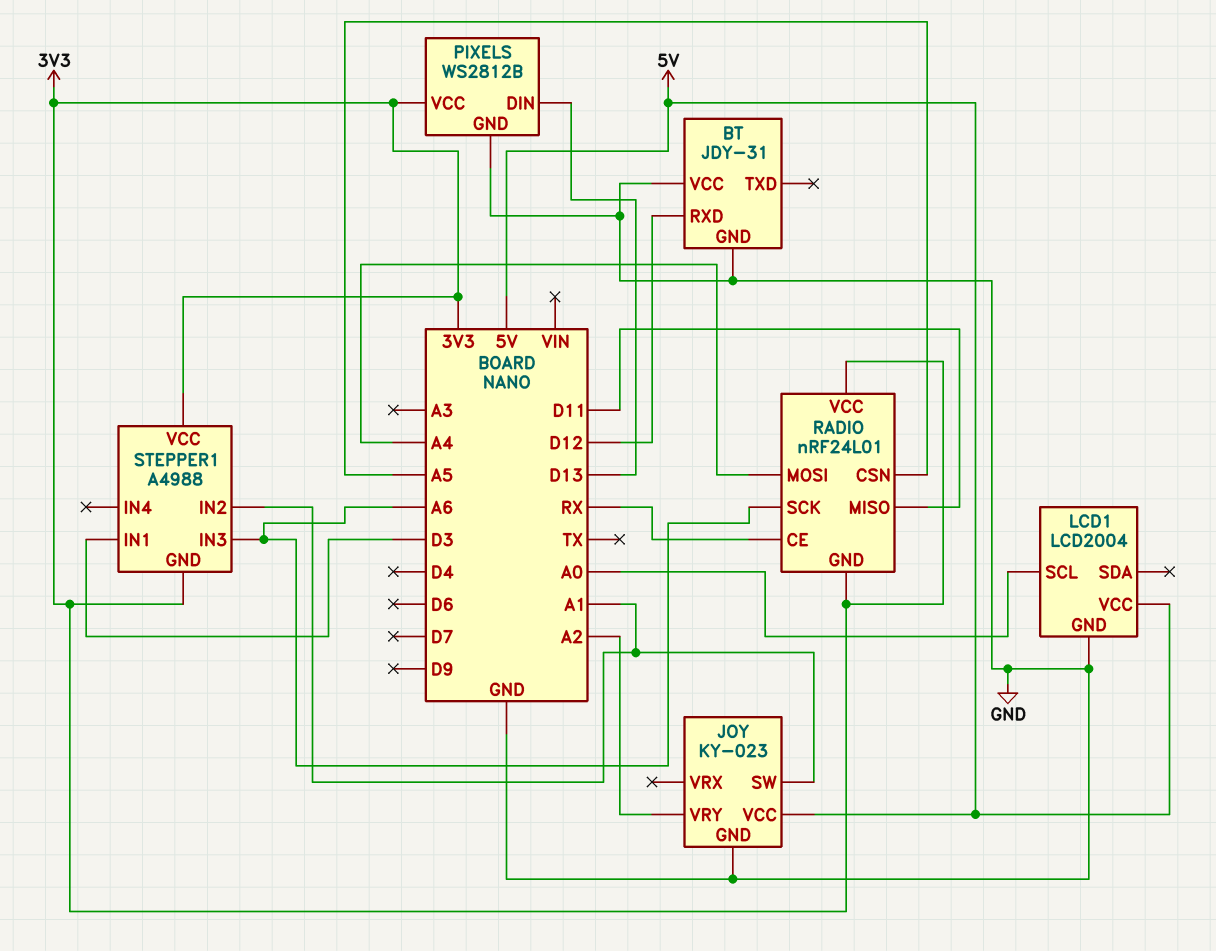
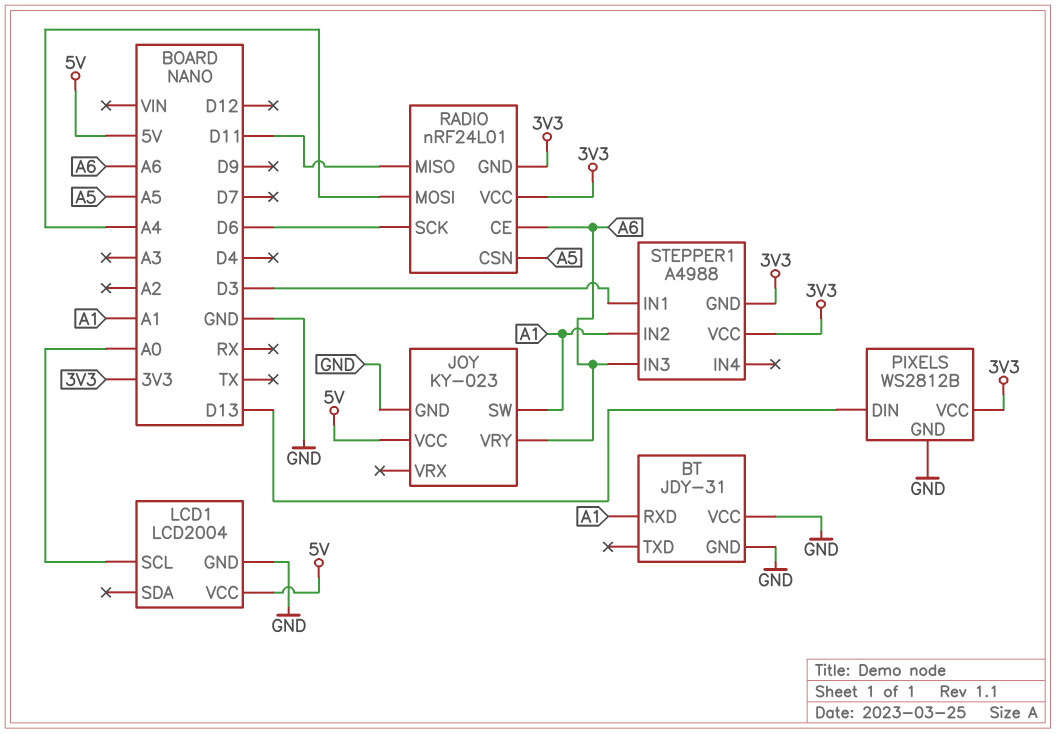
BT pin RXD: D12 -> A1
JOY pin VRY: A2 -> A6
RADIO pin CE: RX -> A6
RADIO pin SCK: A6 -> D6

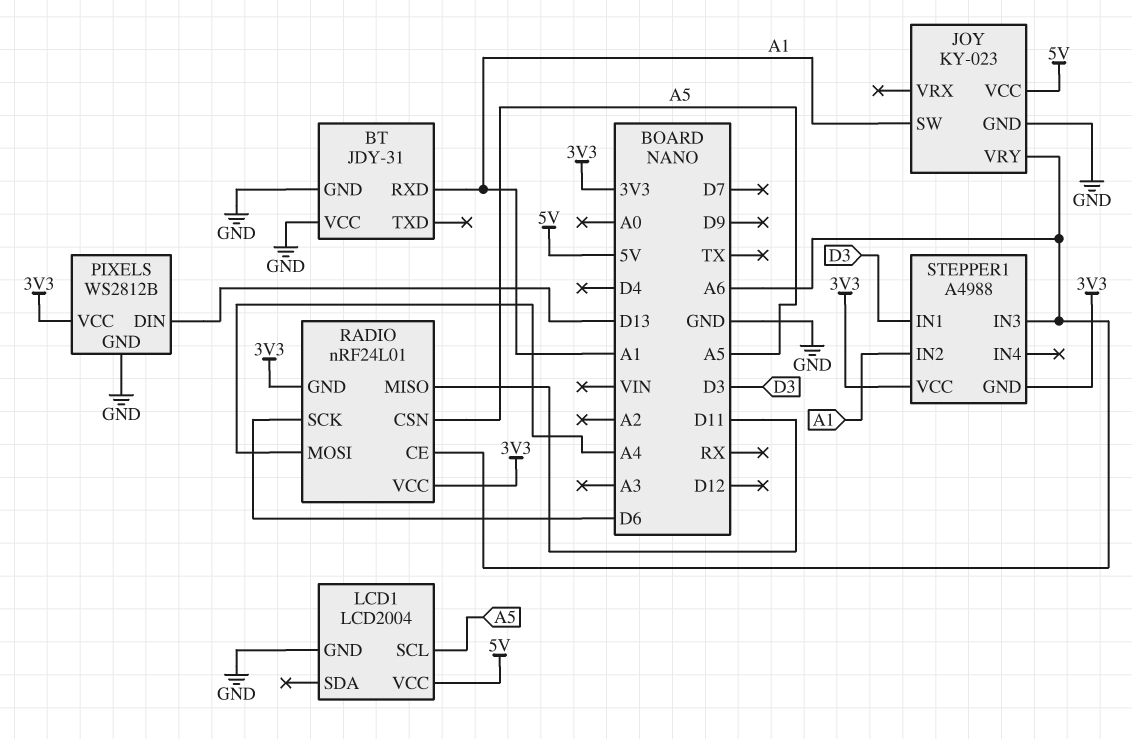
LCD1 pin SCL: A0 -> A5

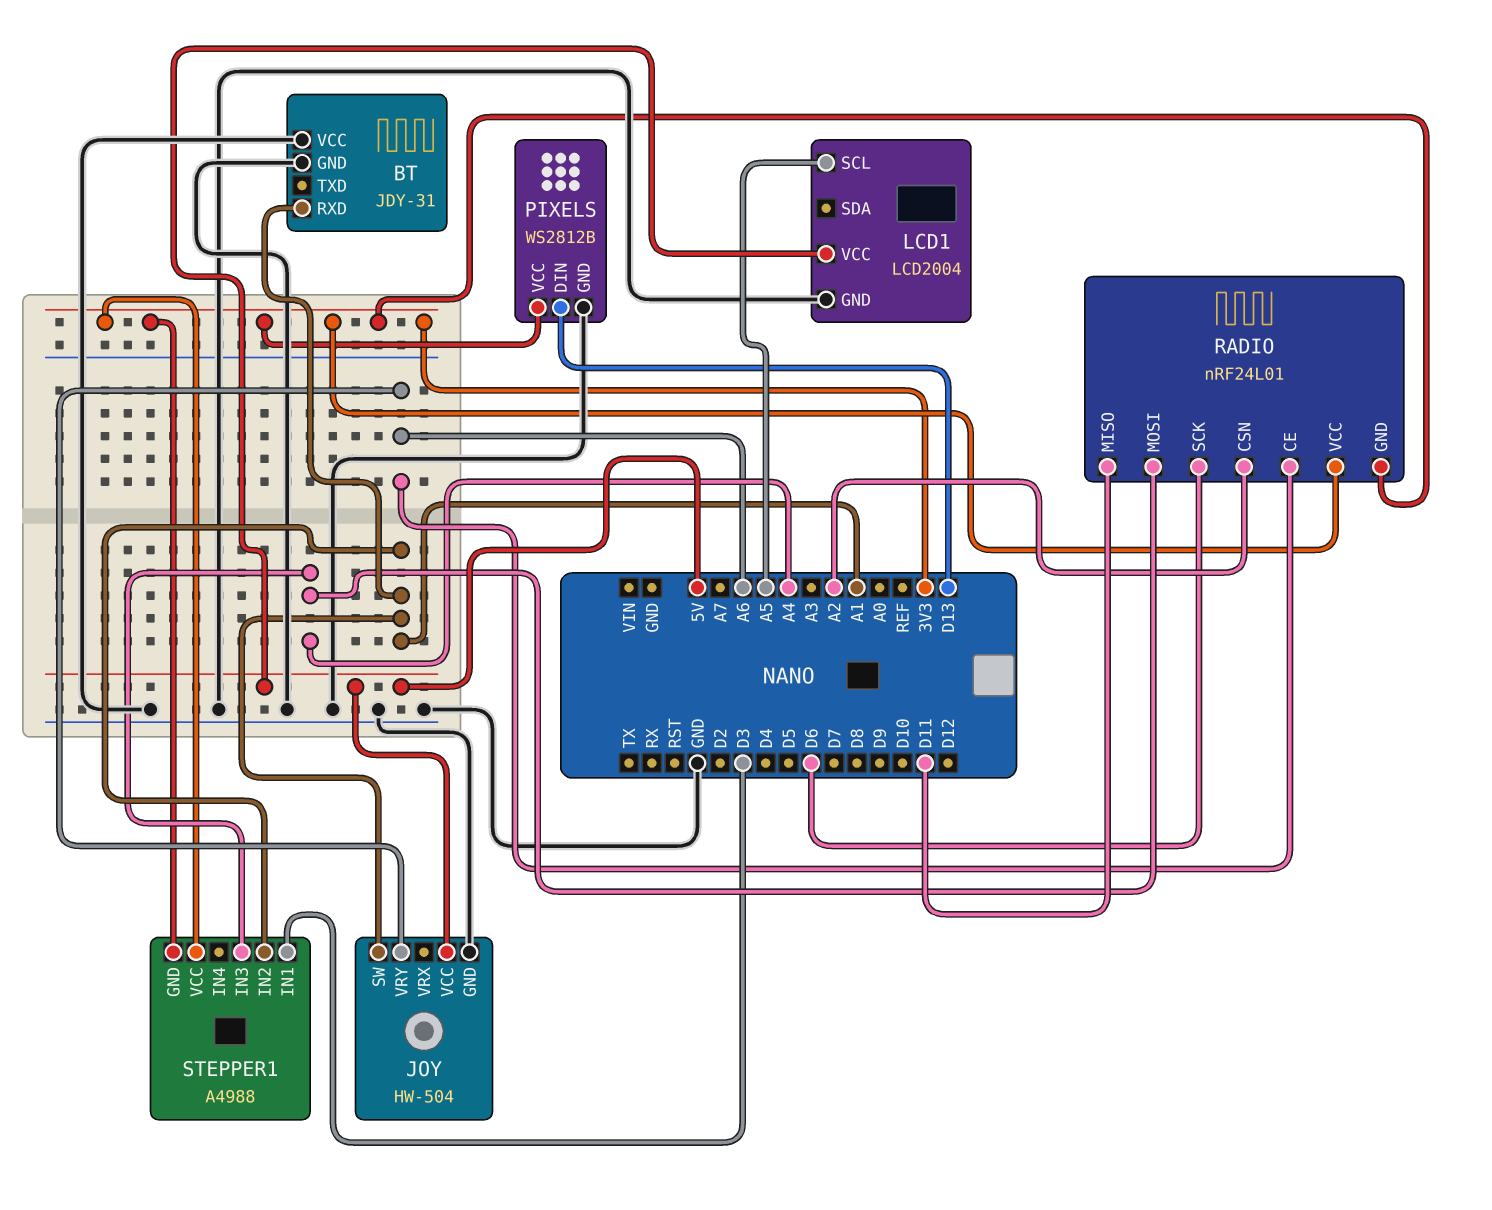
JOY: KY-023 -> HW-504
RADIO pin CSN: A5 -> A2
STEPPER1 pin IN3: A6 -> A4

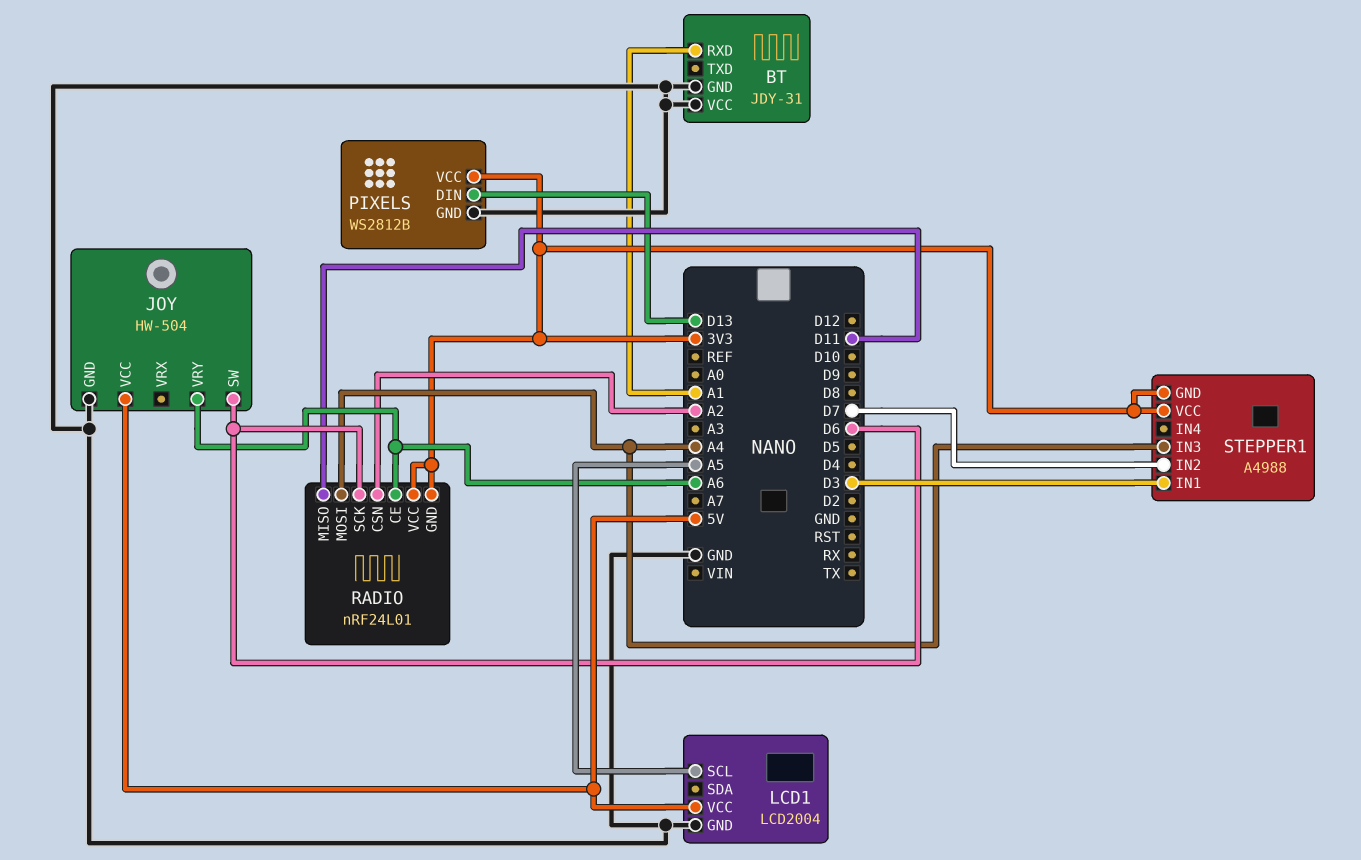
JOY pin SW: A1 -> D6
STEPPER1 pin IN2: A1 -> D7

